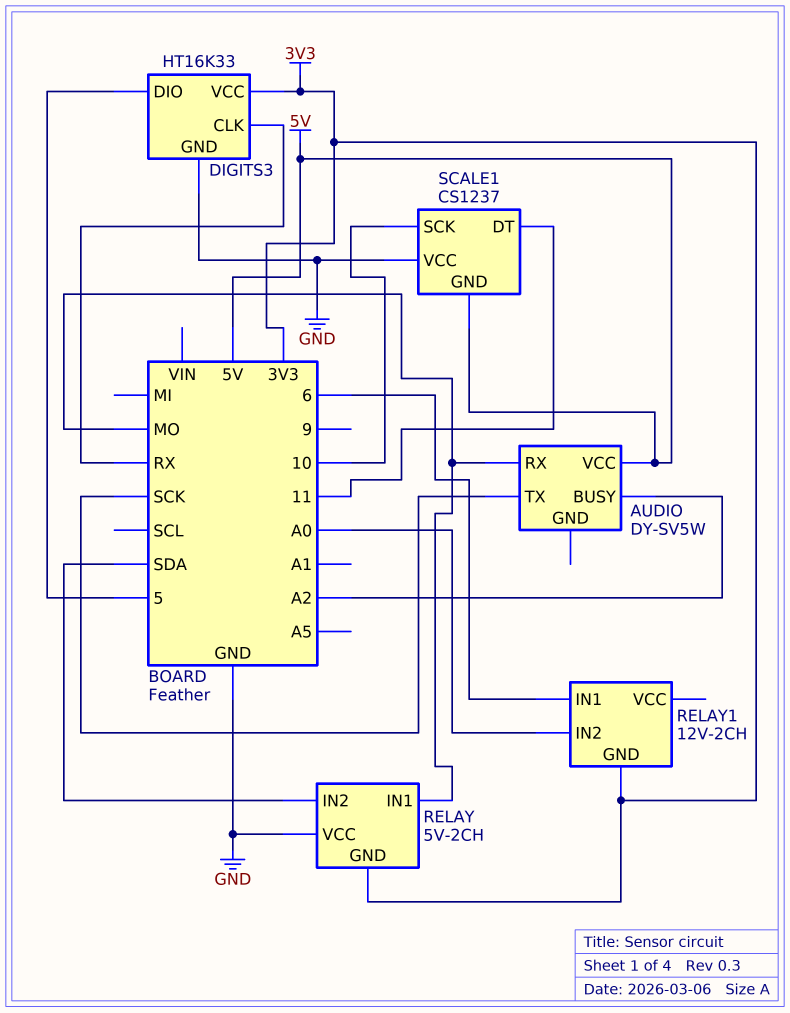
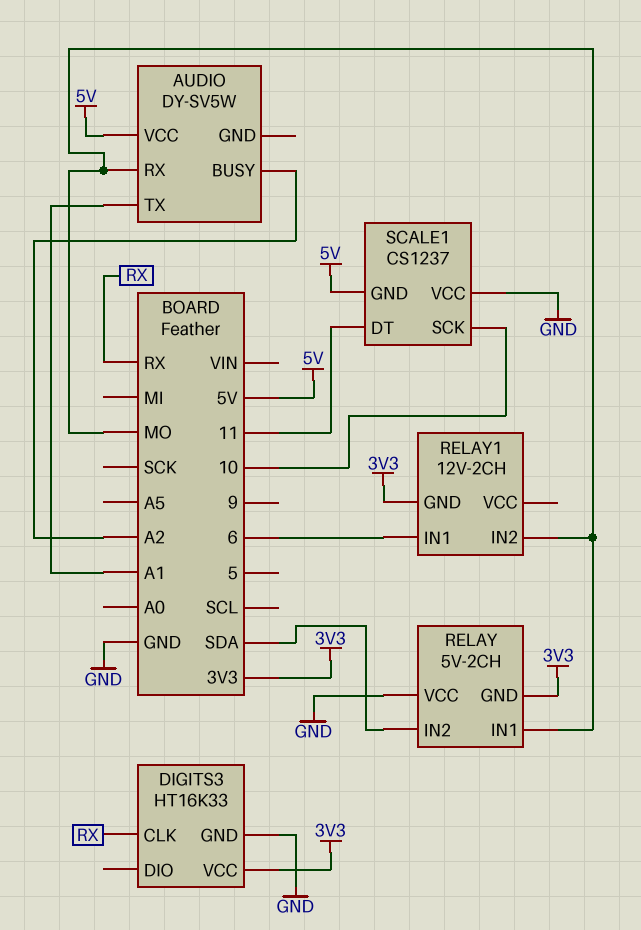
AUDIO pin TX: SCK -> A1
DIGITS3 pin DIO: 5 -> none
RELAY1 pin IN2: A0 -> MO

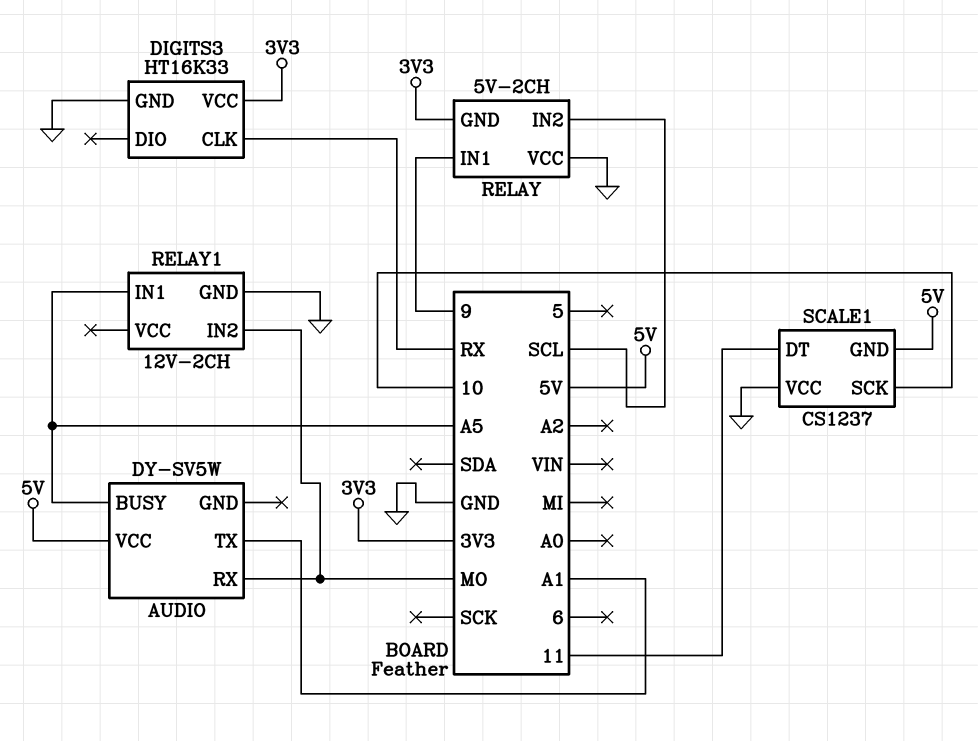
AUDIO pin BUSY: A2 -> A5
RELAY pin IN1: MO -> 9
RELAY pin IN2: SDA -> SCL
RELAY1 pin GND: 3V3 -> GND
RELAY1 pin IN1: 6 -> A5

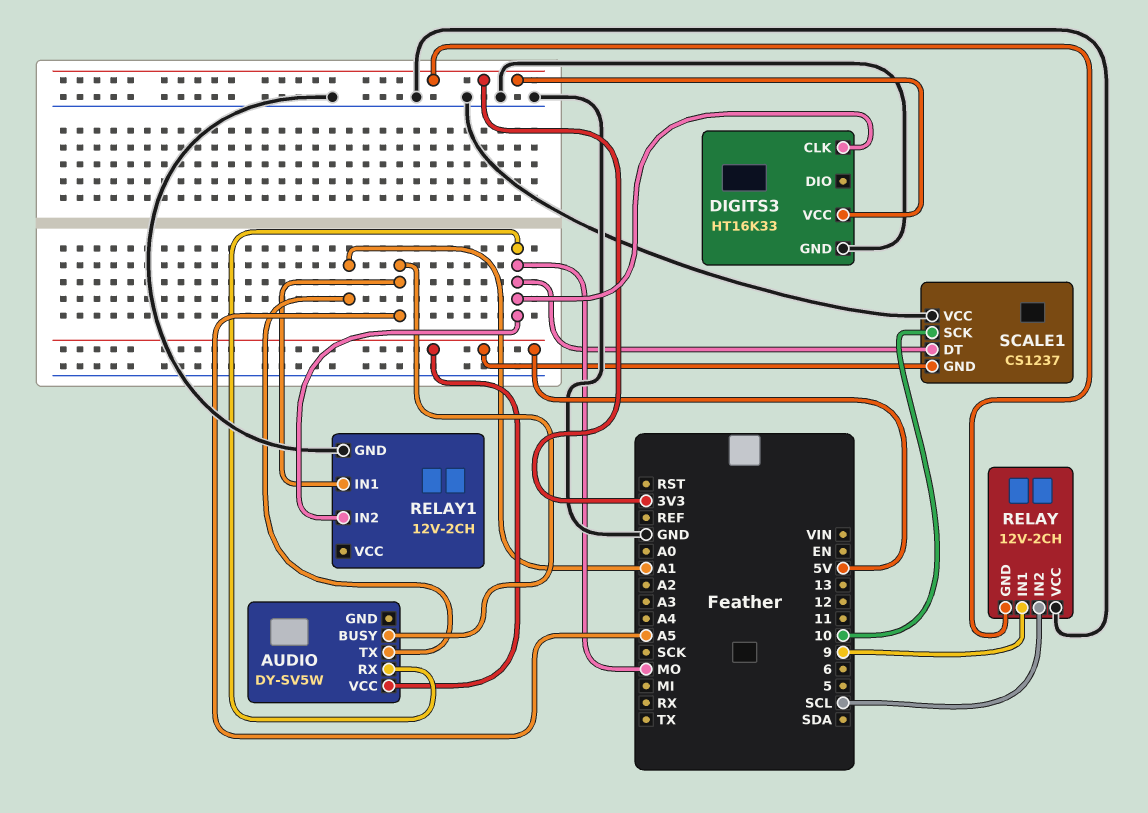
DIGITS3 pin CLK: RX -> MO
RELAY: 5V-2CH -> 12V-2CH
SCALE1 pin DT: 11 -> MO

